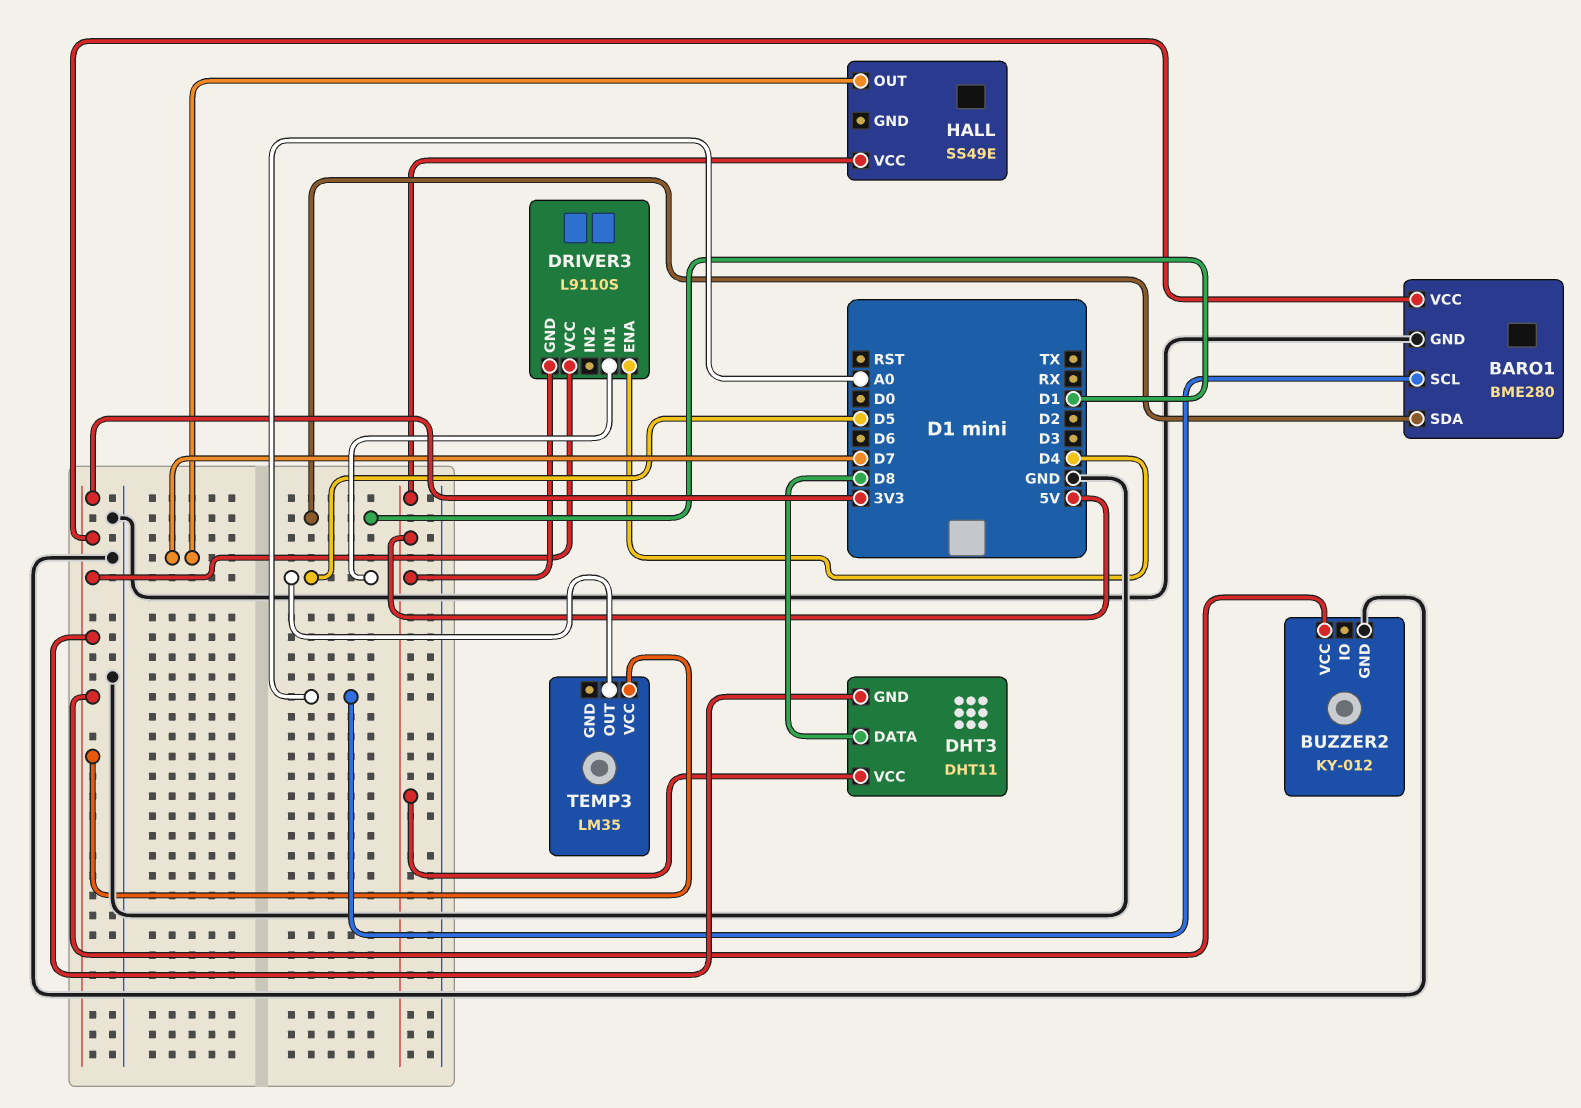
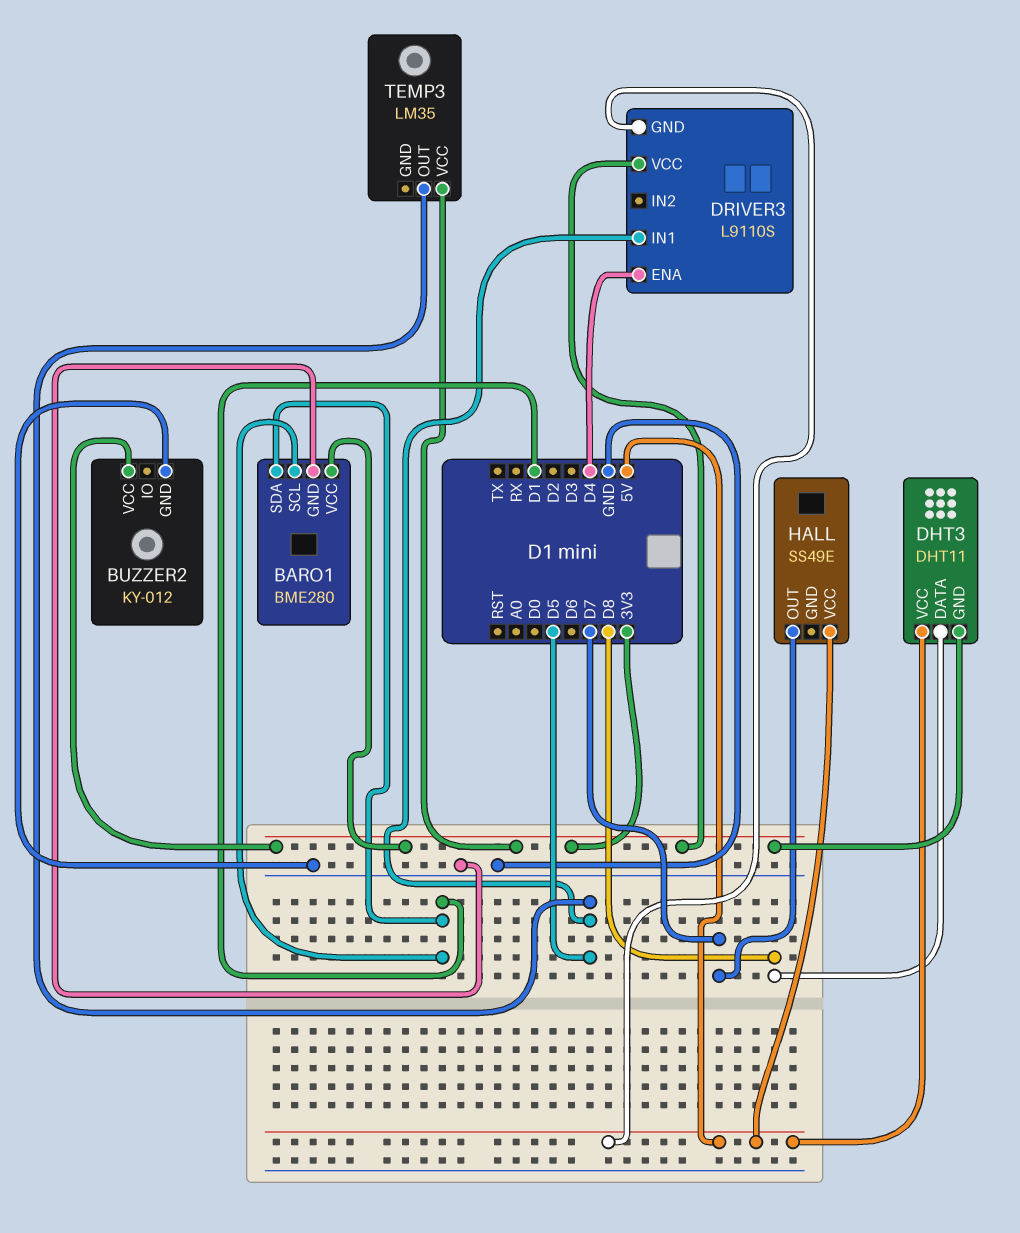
BARO1 pin SCL: A0 -> D1

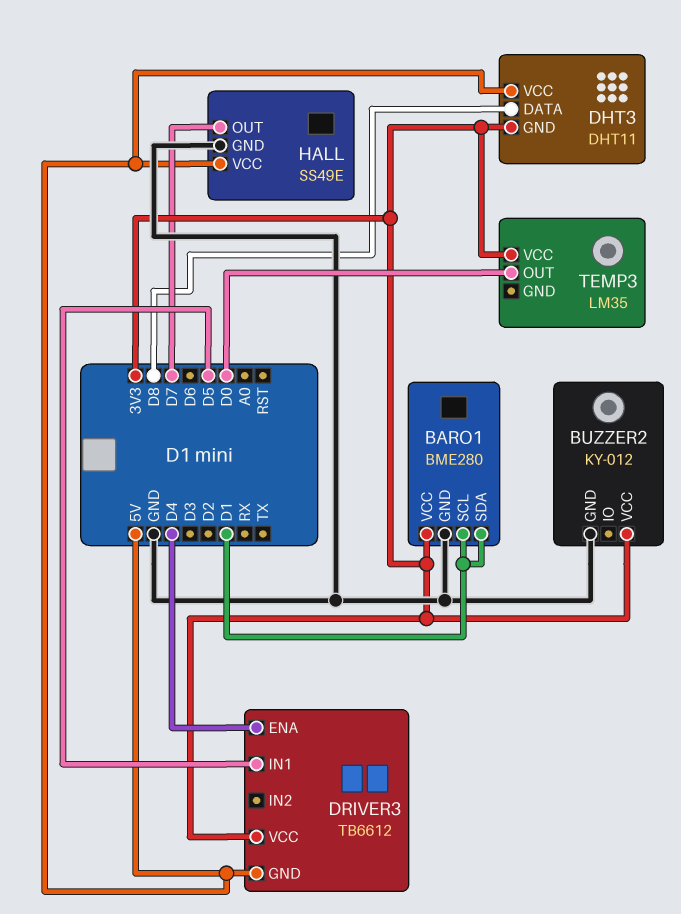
DRIVER3: L9110S -> TB6612
HALL pin GND: none -> GND
TEMP3 pin OUT: D5 -> D0

